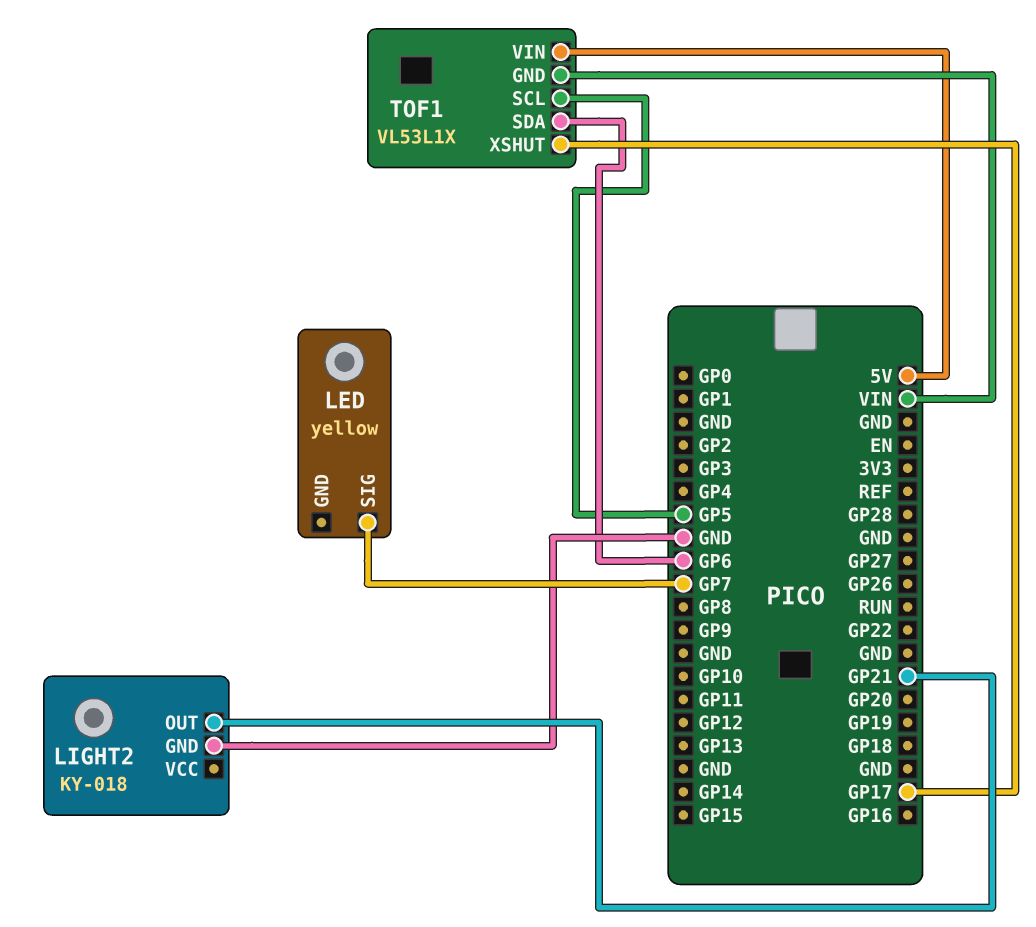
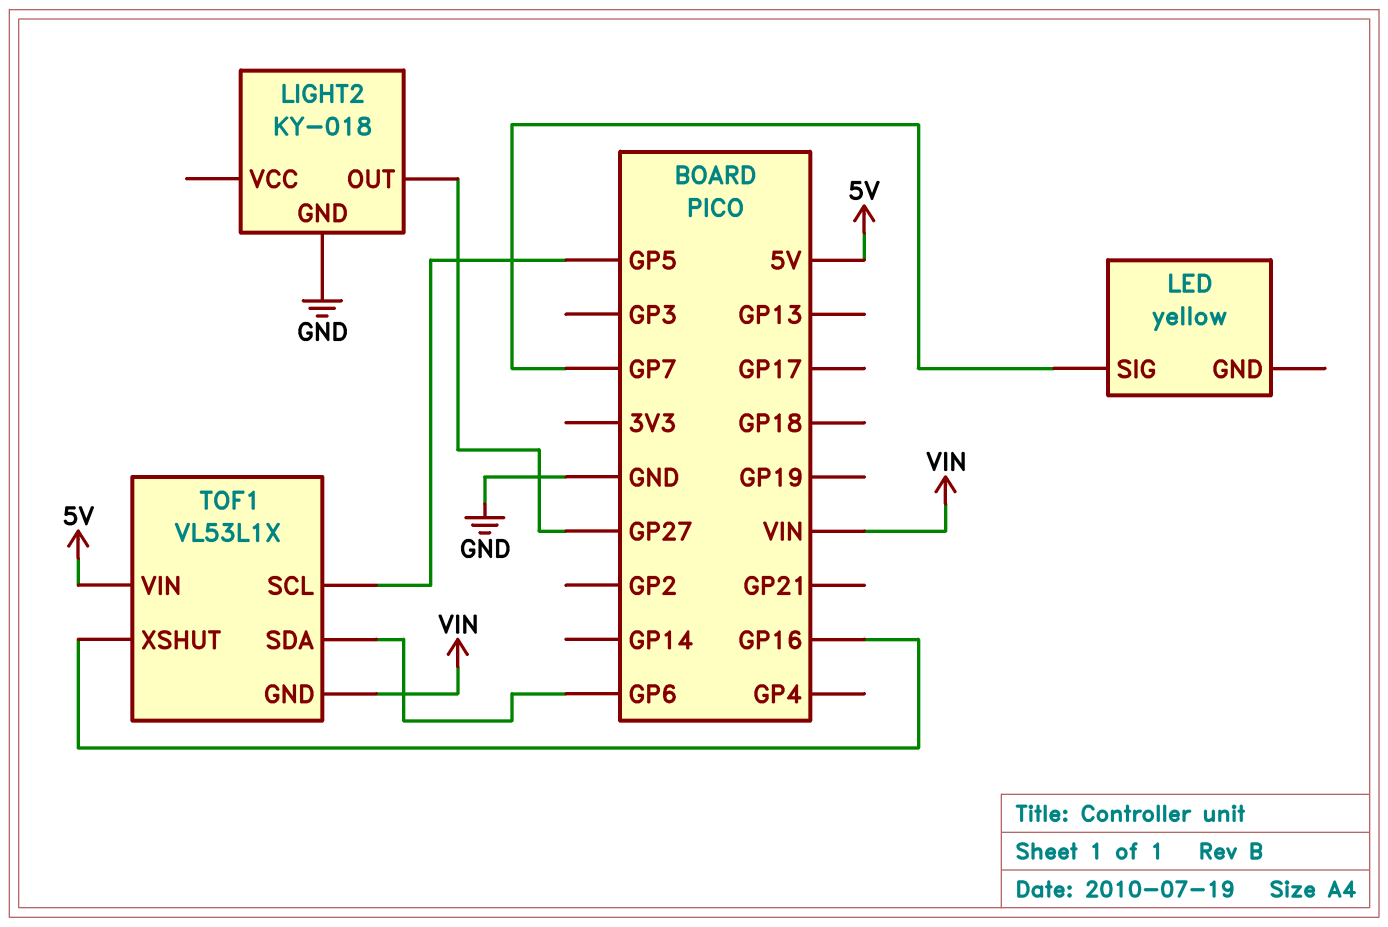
LIGHT2 pin OUT: GP21 -> GP27
TOF1 pin XSHUT: GP17 -> GP16

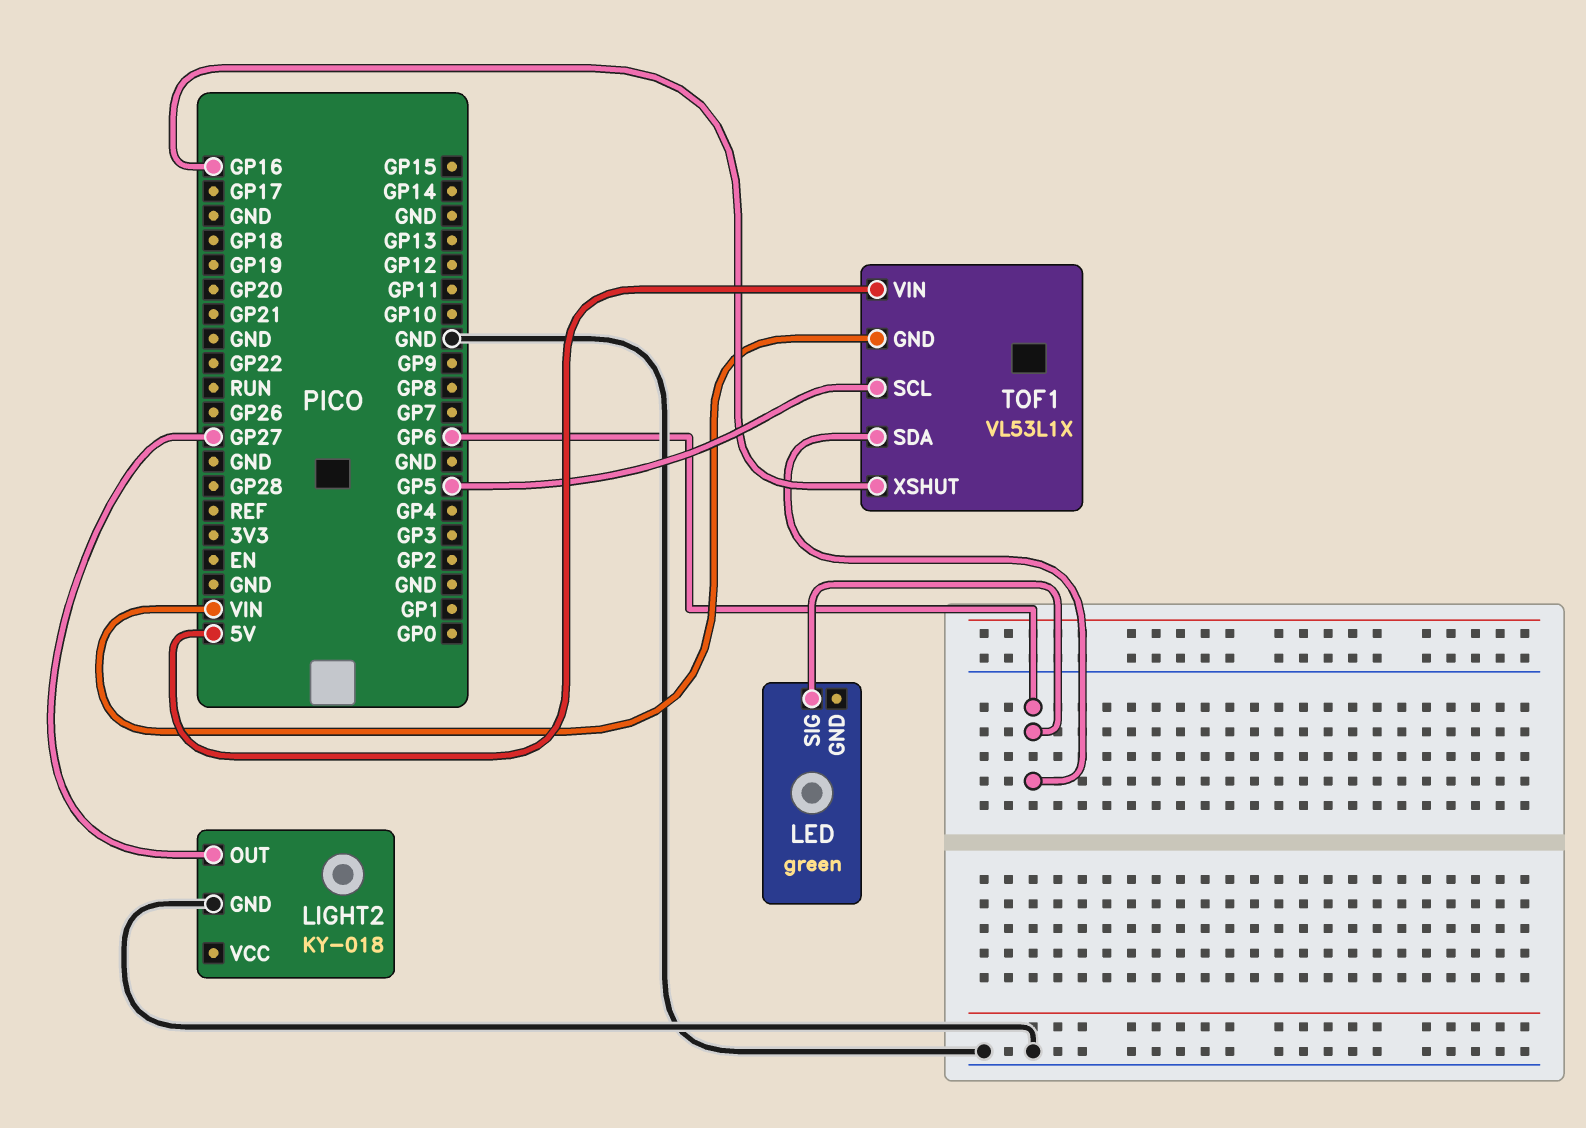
LED: yellow -> green
LED pin SIG: GP7 -> GP6

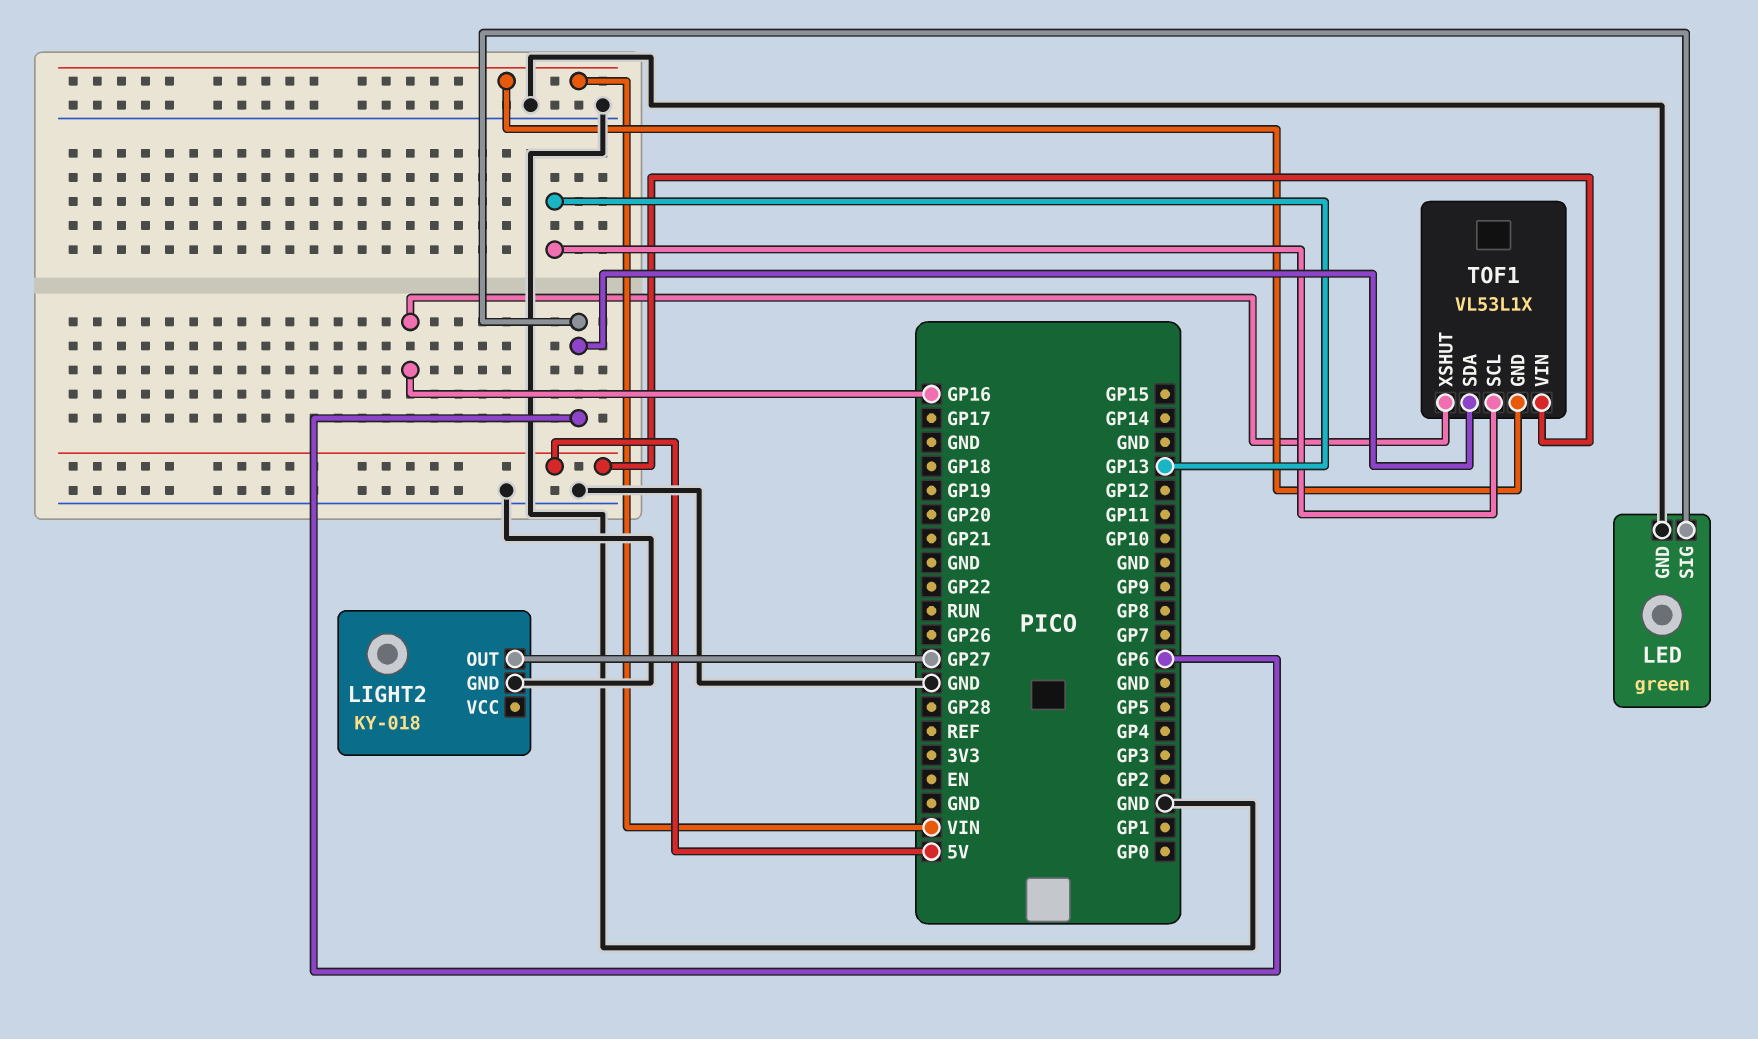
LED pin GND: none -> GND
TOF1 pin SCL: GP5 -> GP13

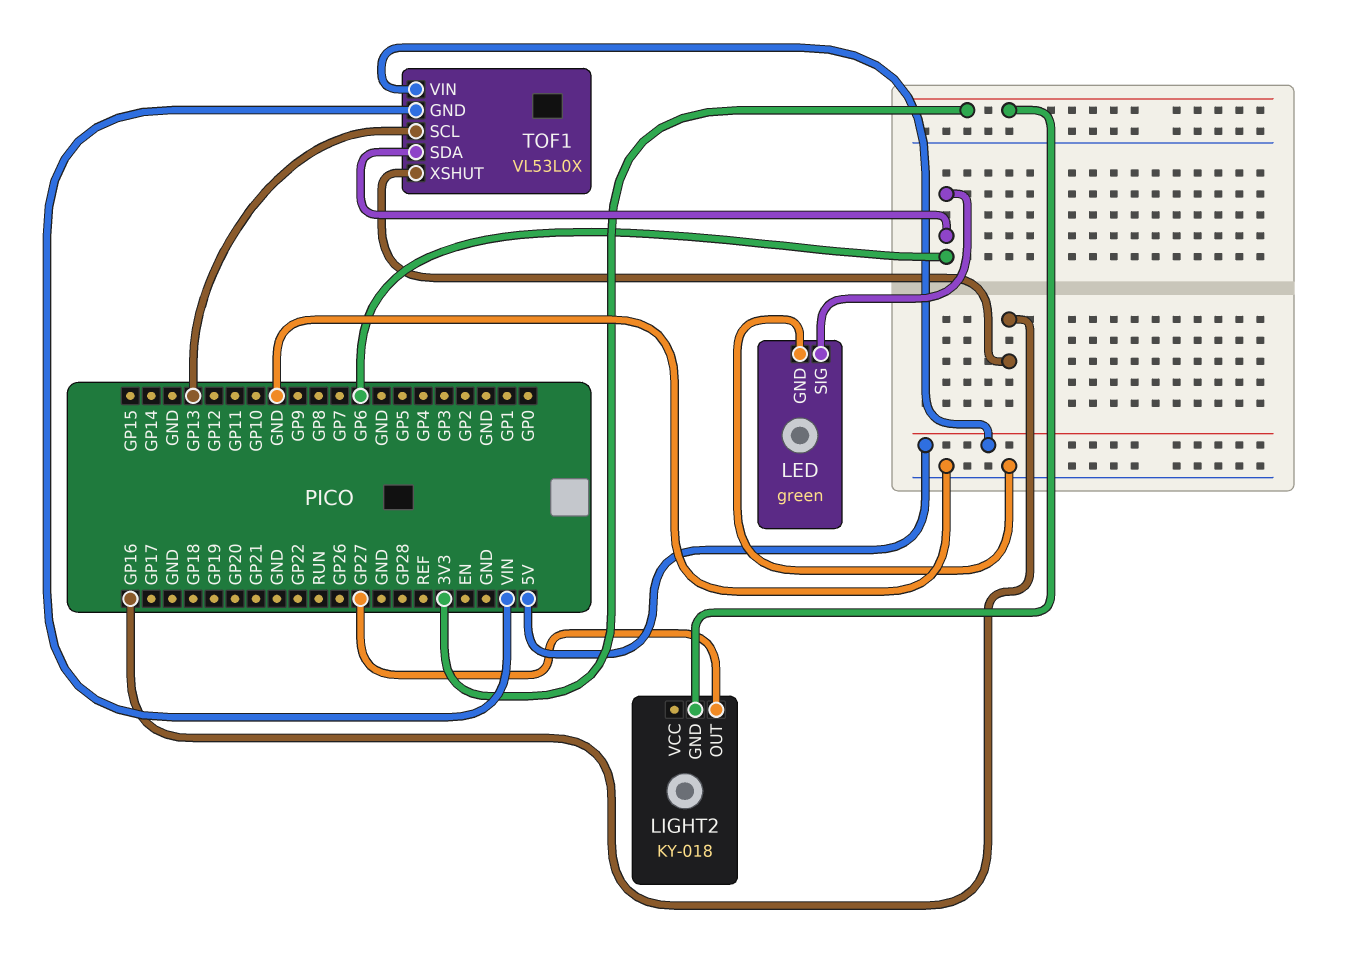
LIGHT2 pin GND: GND -> 3V3
TOF1: VL53L1X -> VL53L0X

